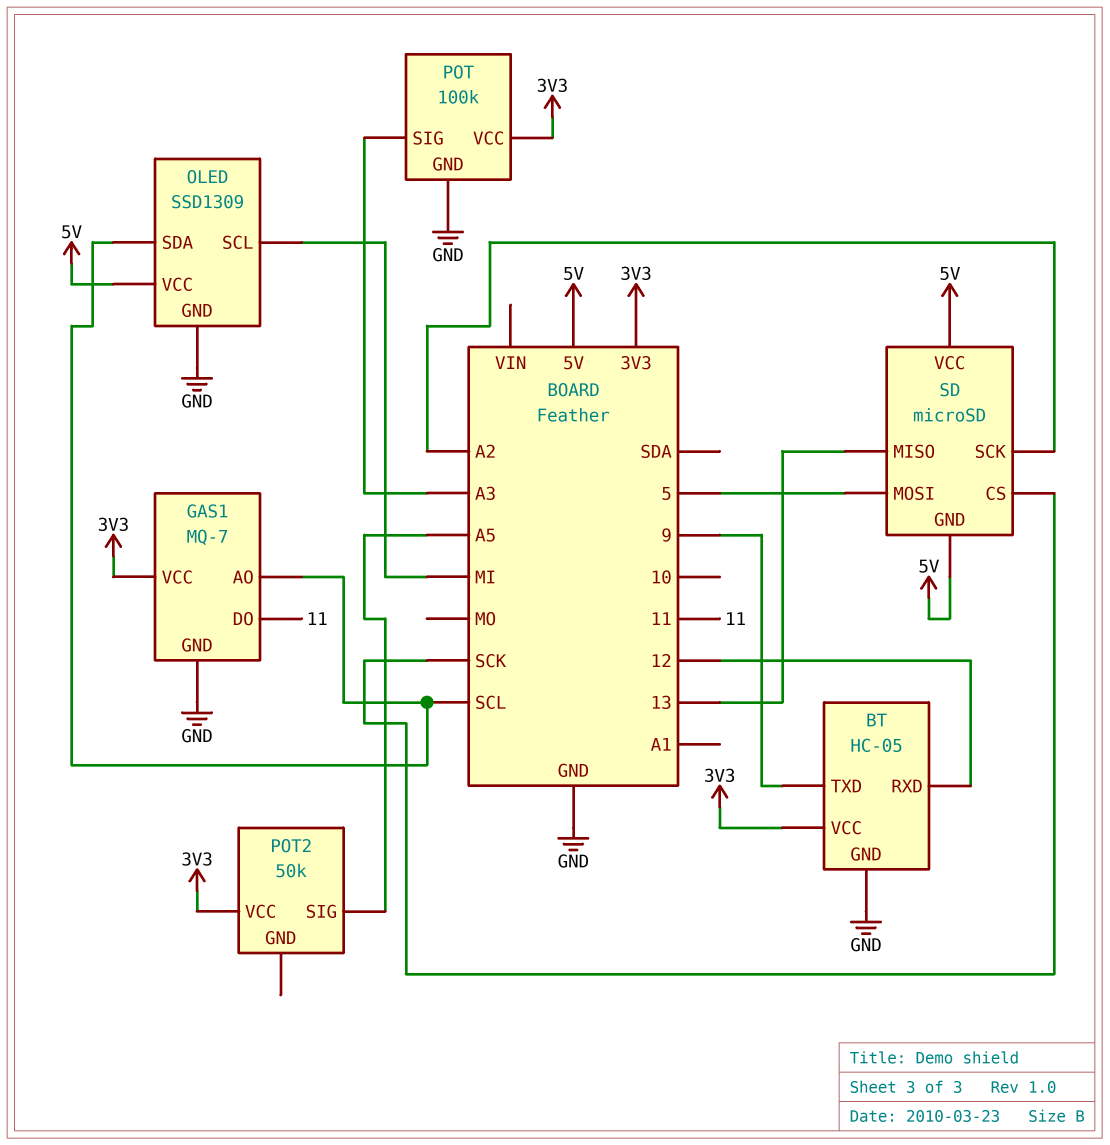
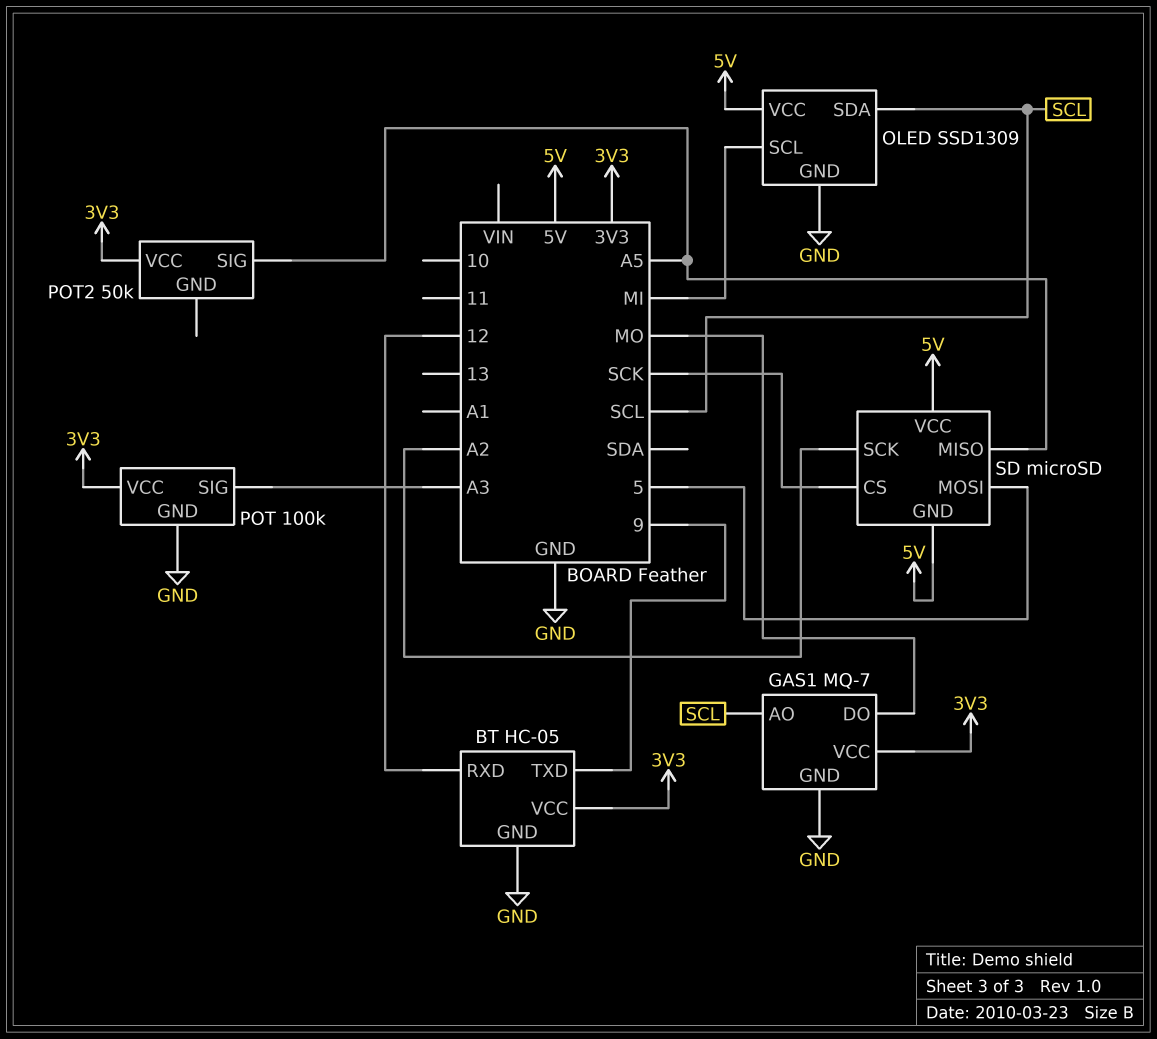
GAS1 pin DO: 11 -> MO
SD pin MISO: 13 -> A5

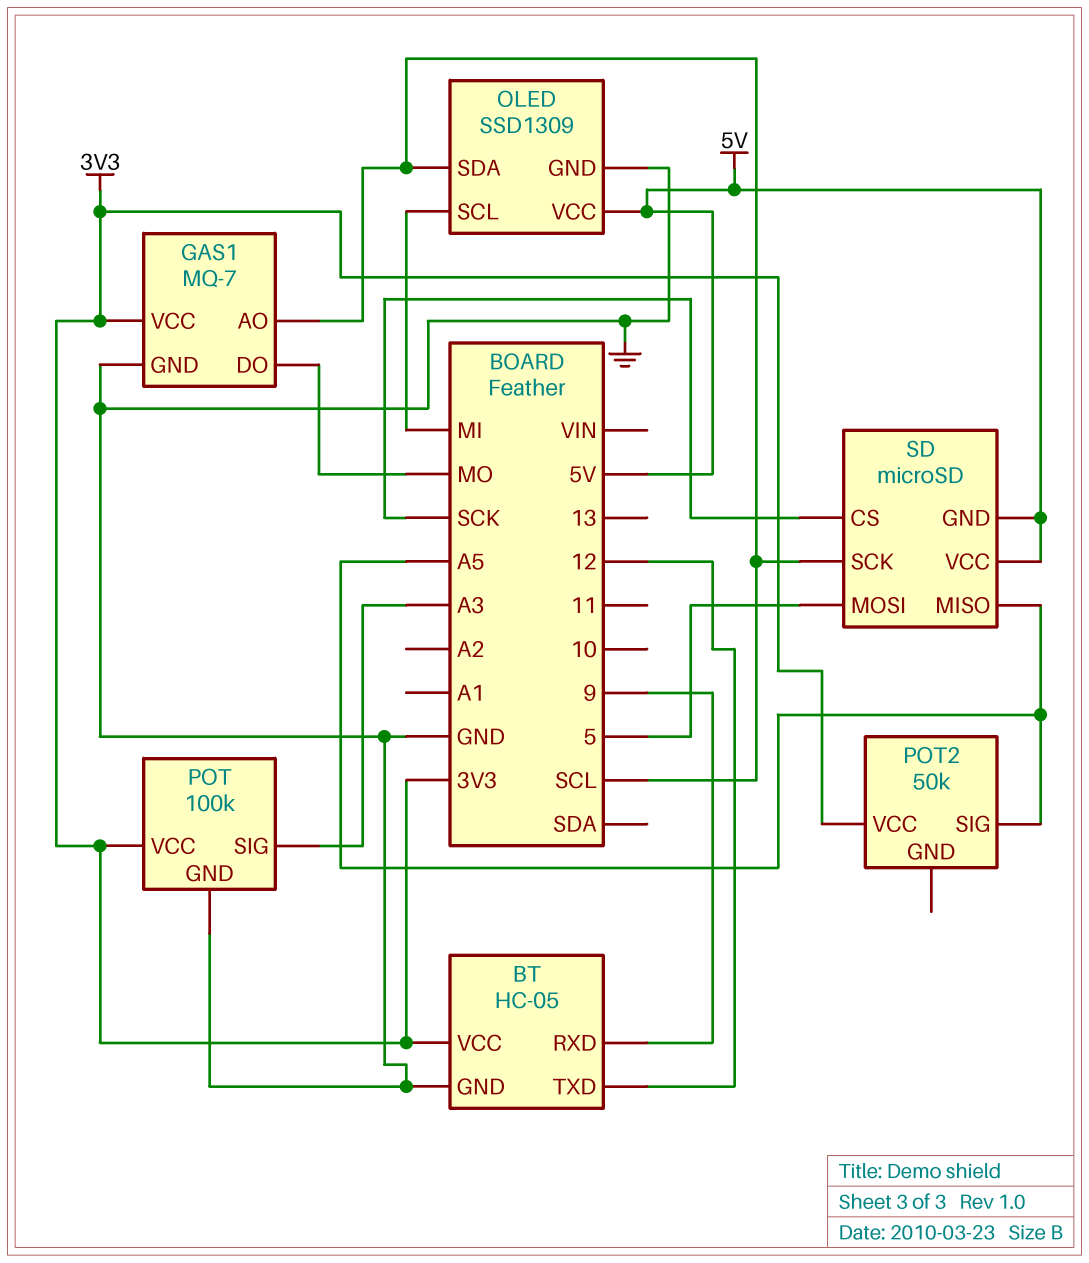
BT pin RXD: 12 -> 9
BT pin TXD: 9 -> 12
SD pin SCK: A2 -> SCL

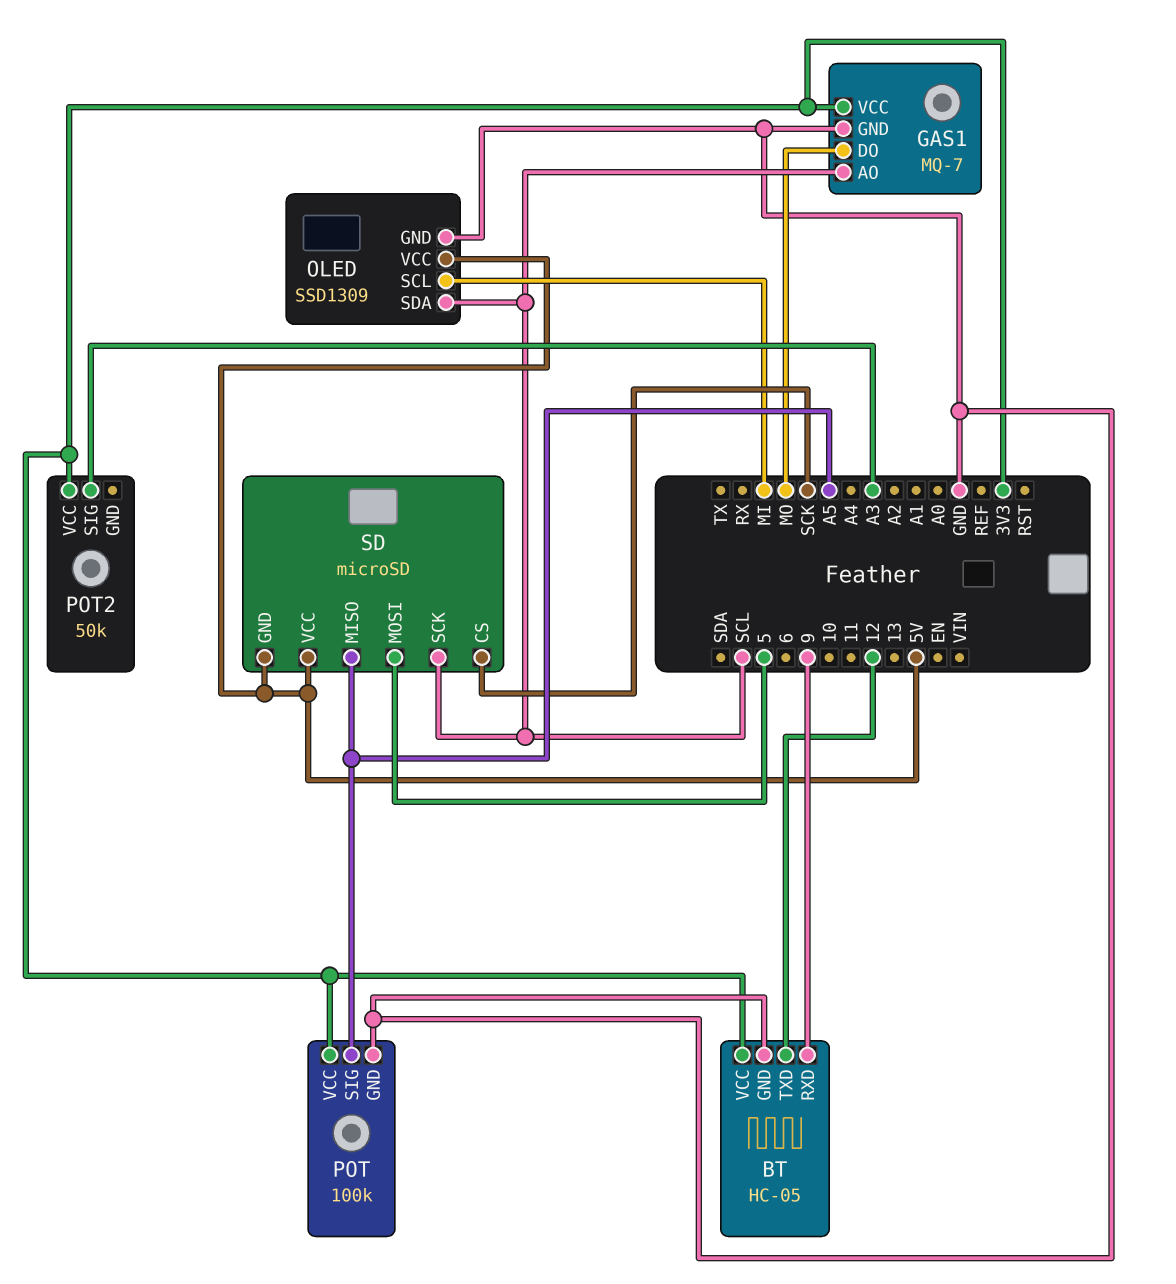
POT pin SIG: A3 -> A5
POT2 pin SIG: A5 -> A3

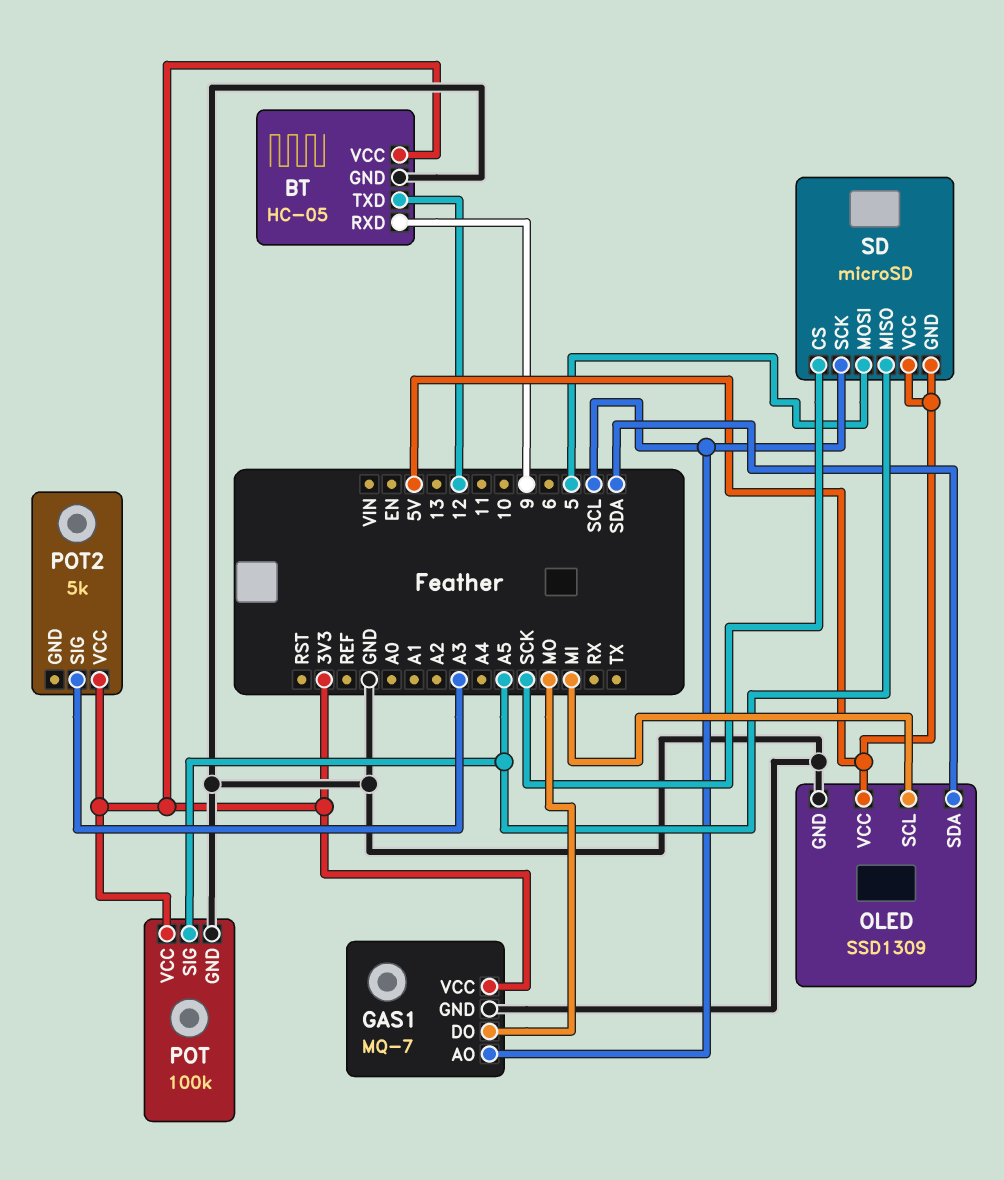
OLED pin SDA: SCL -> SDA
POT2: 50k -> 5k

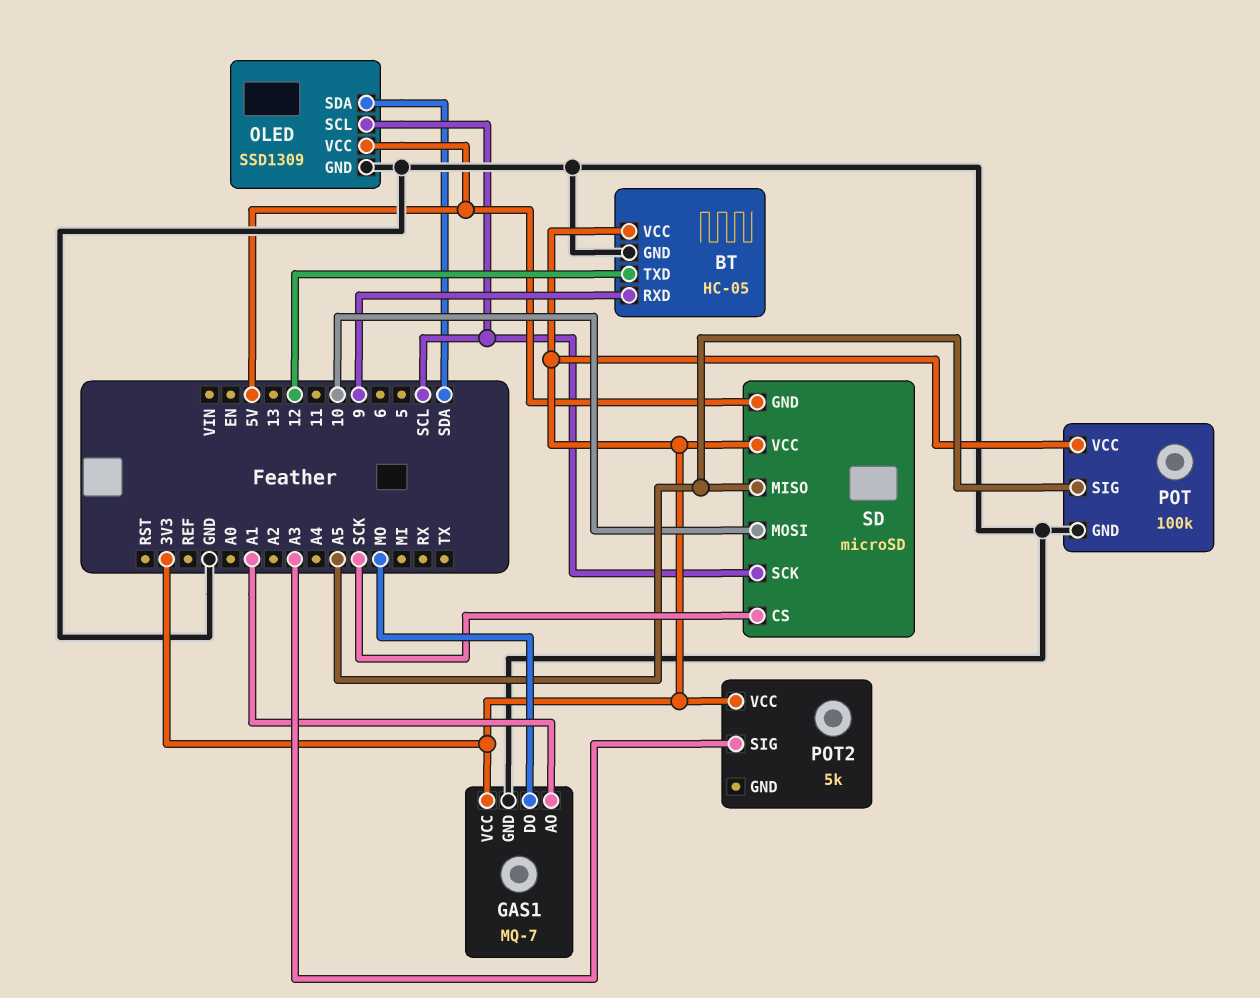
GAS1 pin AO: SCL -> A1
OLED pin SCL: MI -> SCL
SD pin MOSI: 5 -> 10
SD pin VCC: 5V -> 3V3

